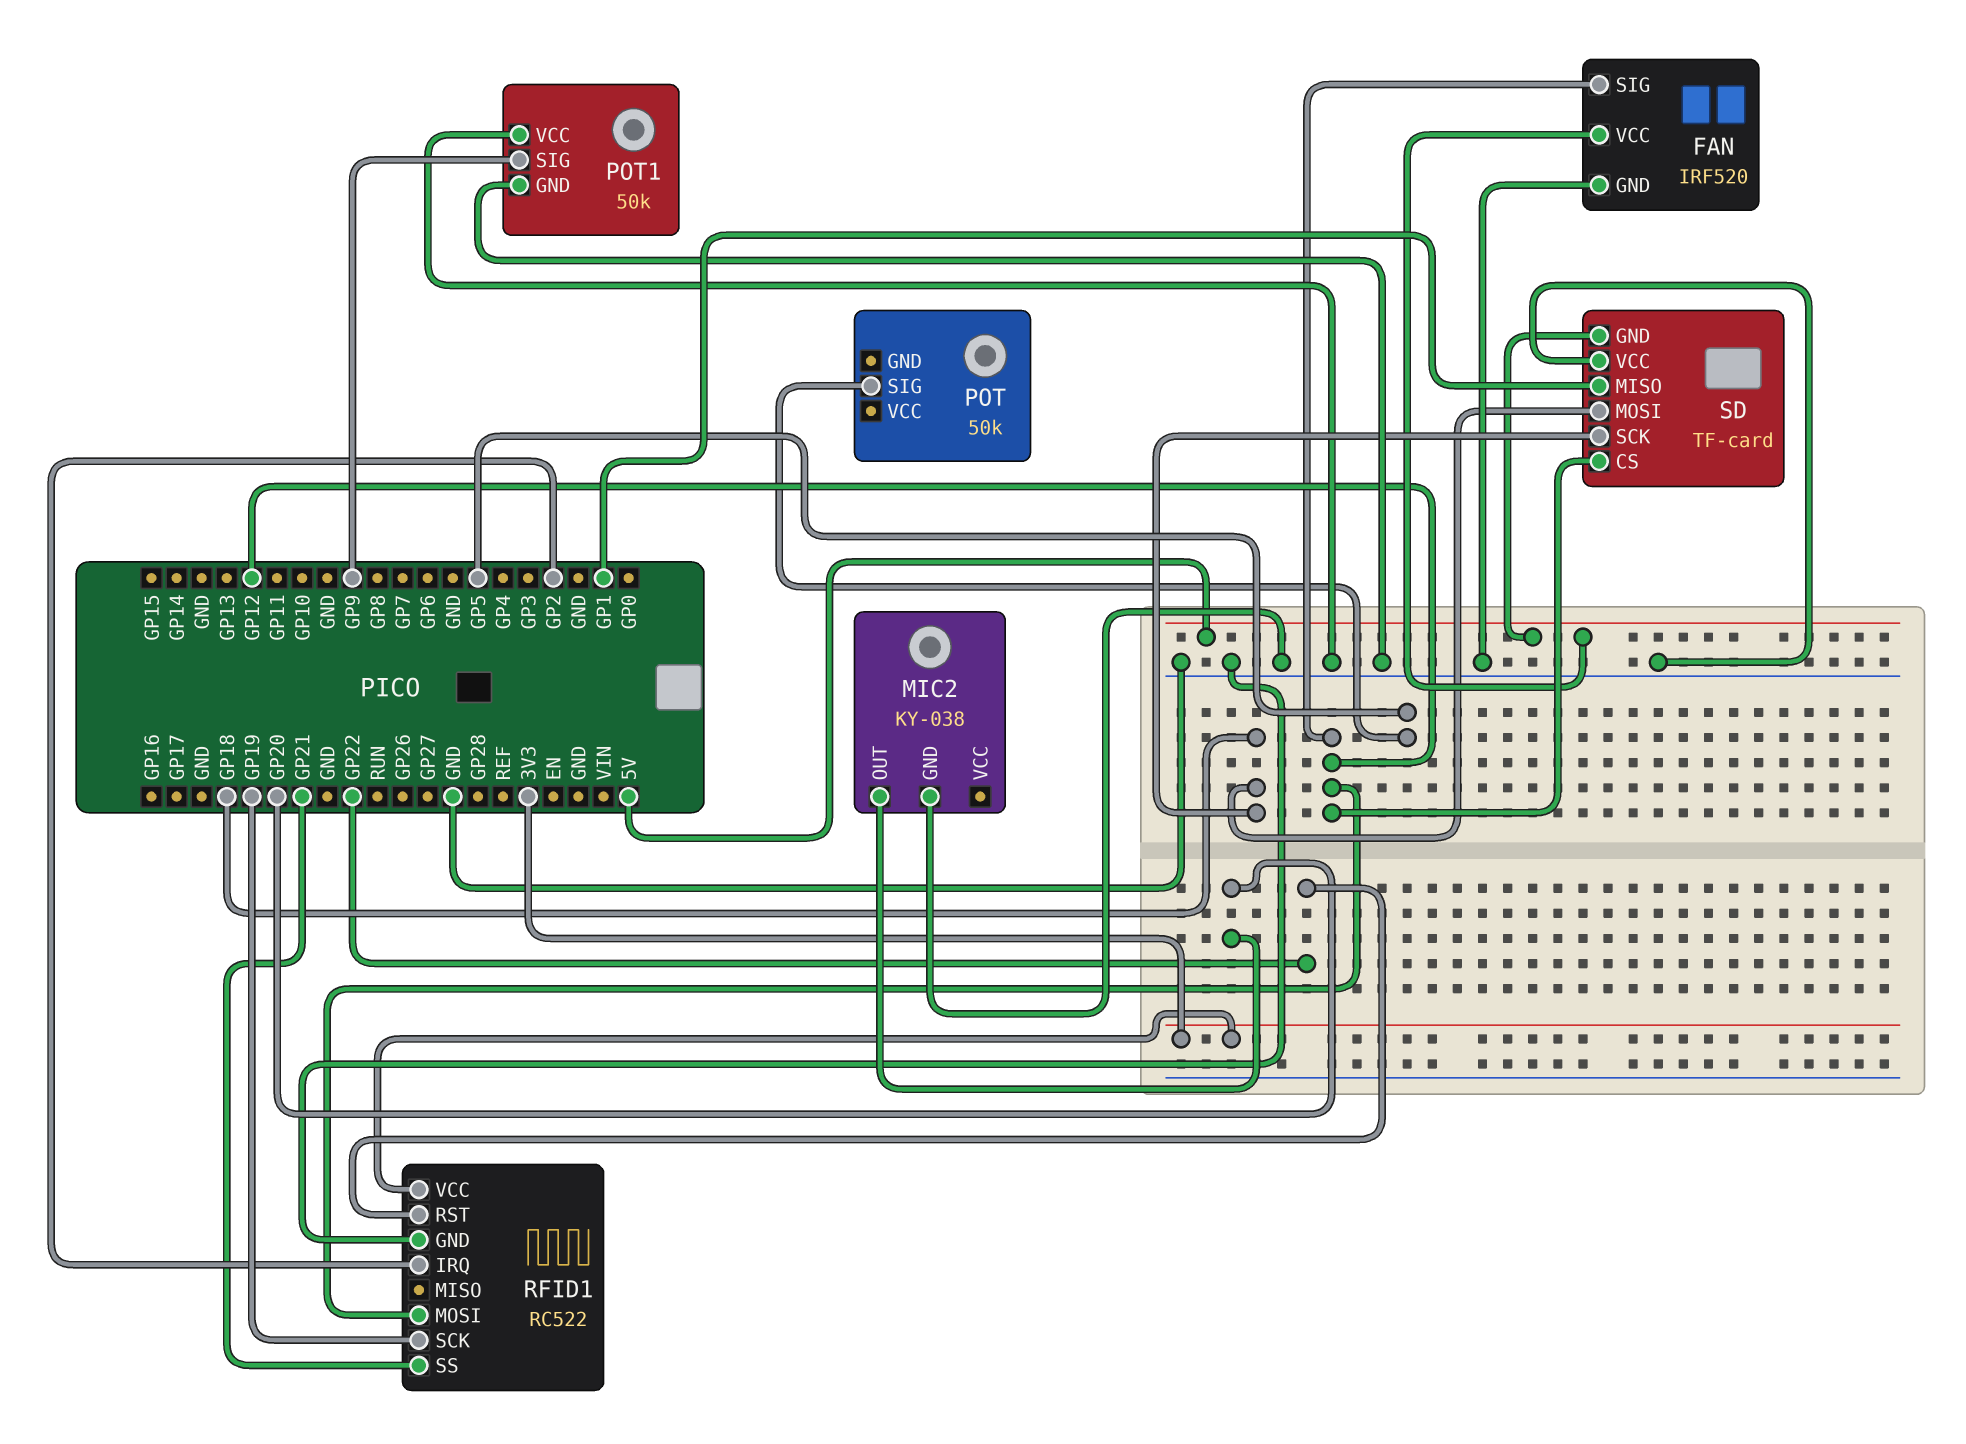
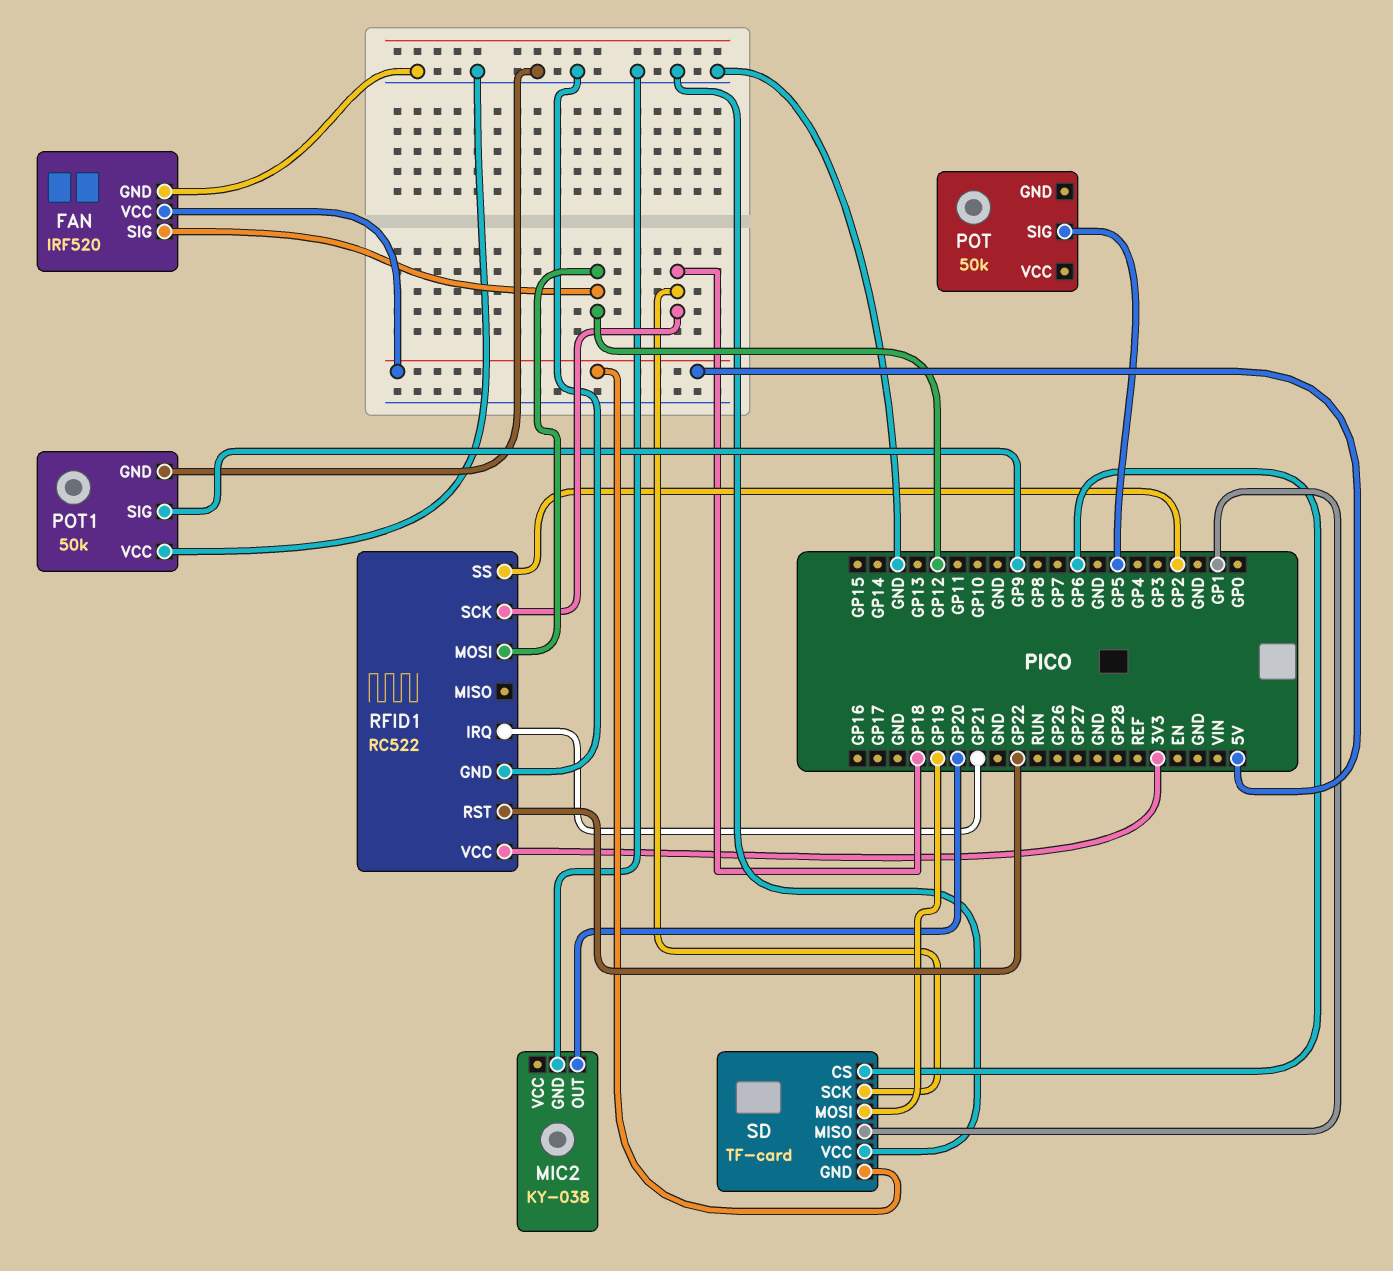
RFID1 pin IRQ: GP2 -> GP21
RFID1 pin SCK: GP19 -> GP18
RFID1 pin SS: GP21 -> GP2
SD pin CS: GP12 -> GP6
SD pin MOSI: GP18 -> GP19

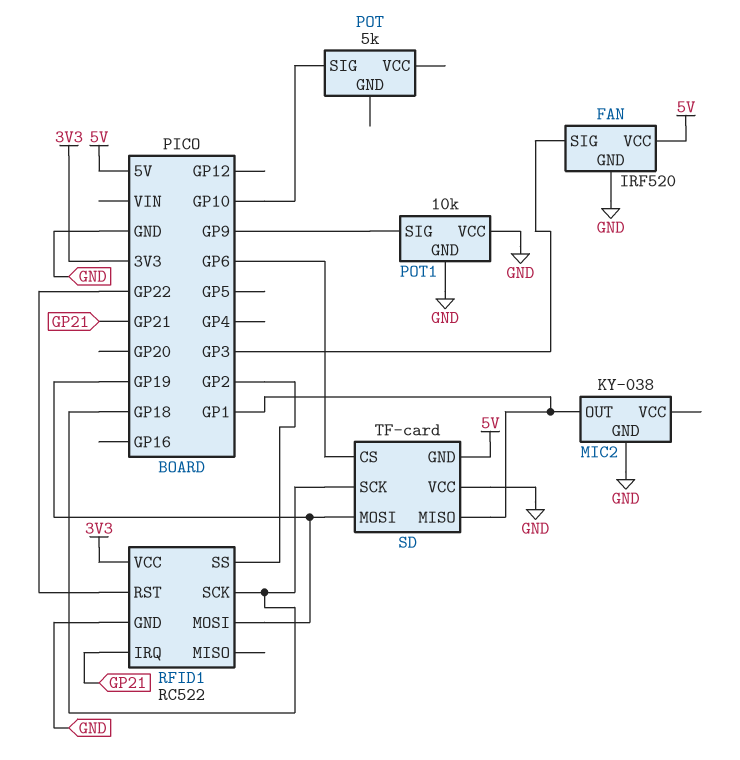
FAN pin SIG: GP12 -> GP3
MIC2 pin OUT: GP20 -> GP1
POT: 50k -> 5k
POT pin SIG: GP5 -> GP10
POT1: 50k -> 10k
RFID1 pin MOSI: GP12 -> GP19

